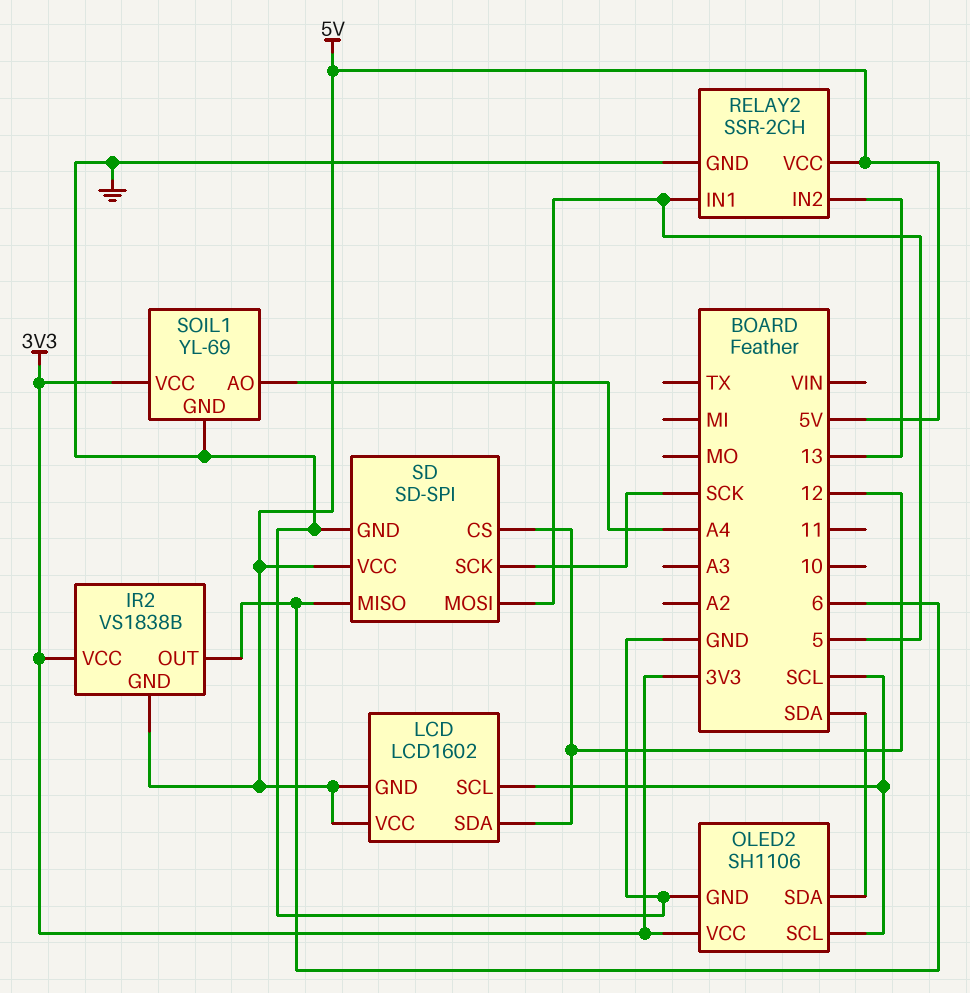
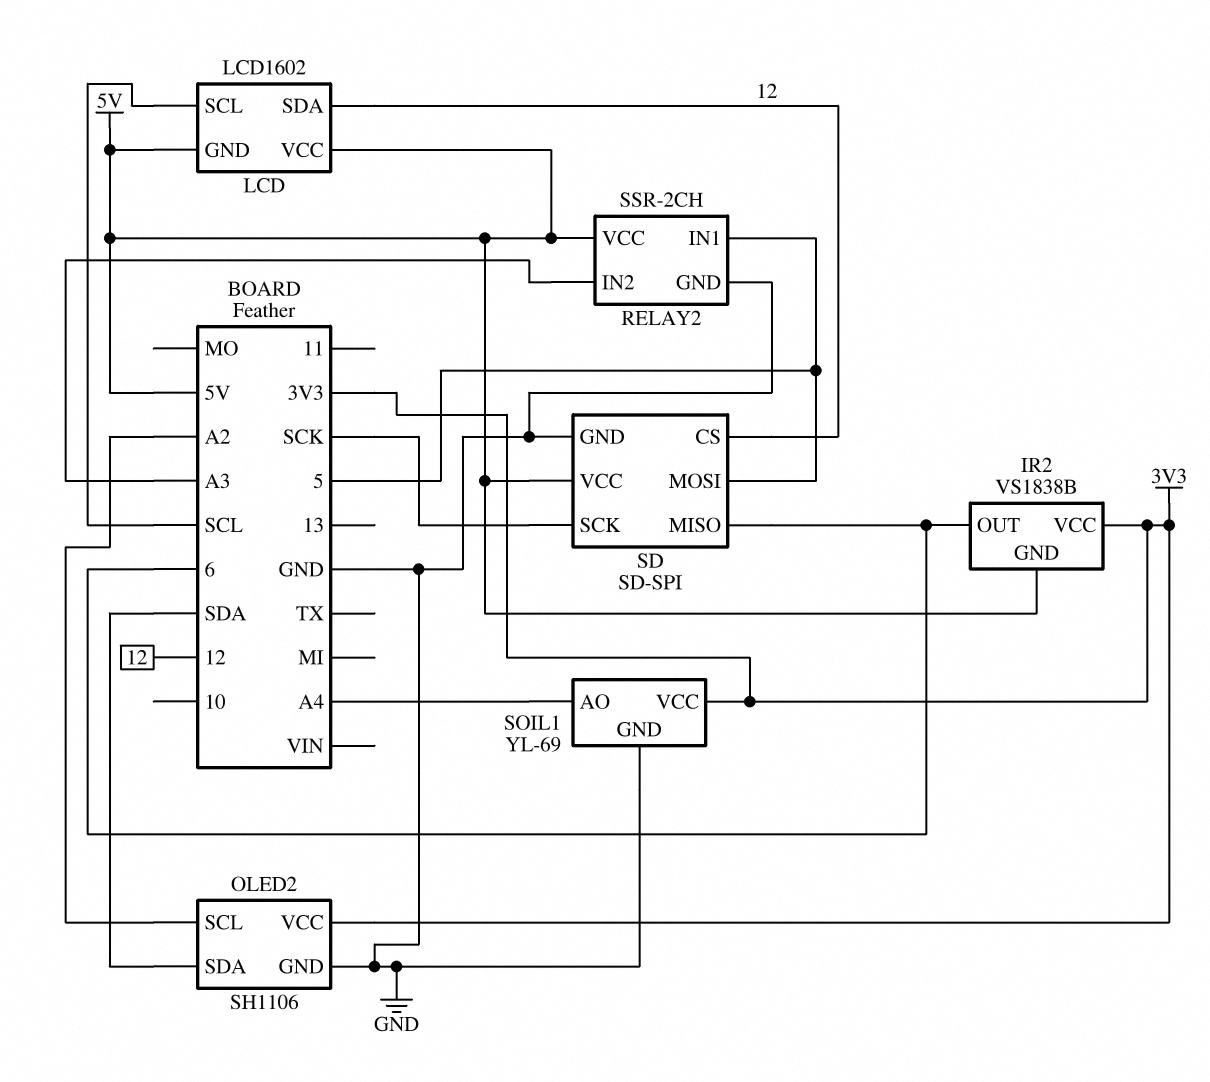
OLED2 pin SCL: SCL -> A2
RELAY2 pin IN2: 13 -> A3

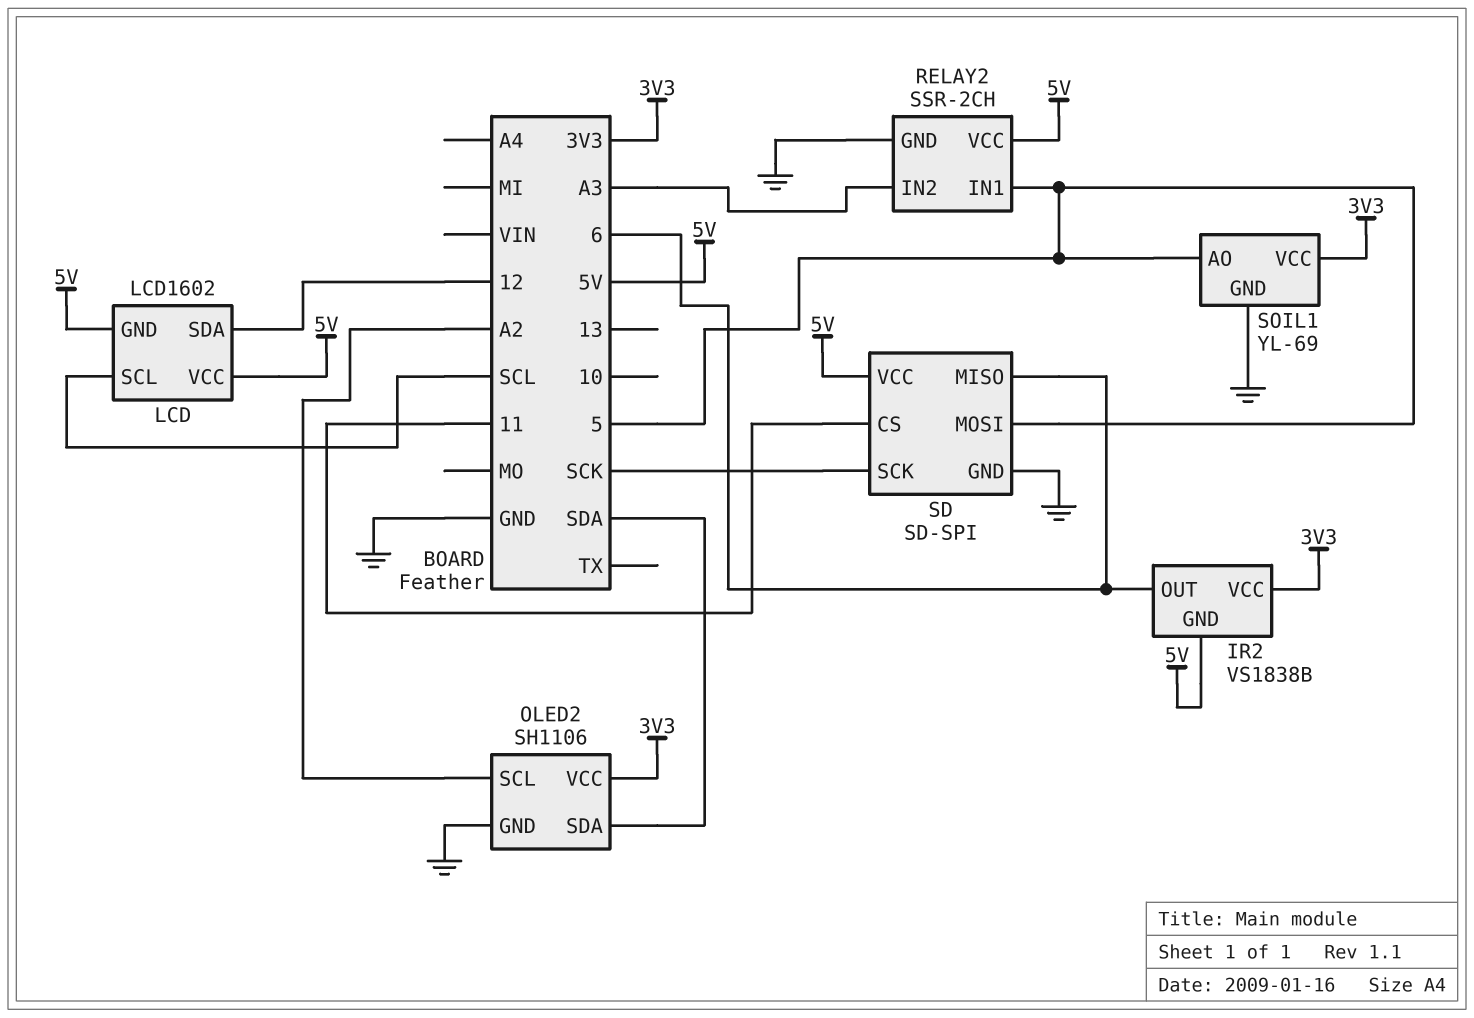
SD pin CS: 12 -> 11
SOIL1 pin AO: A4 -> 5

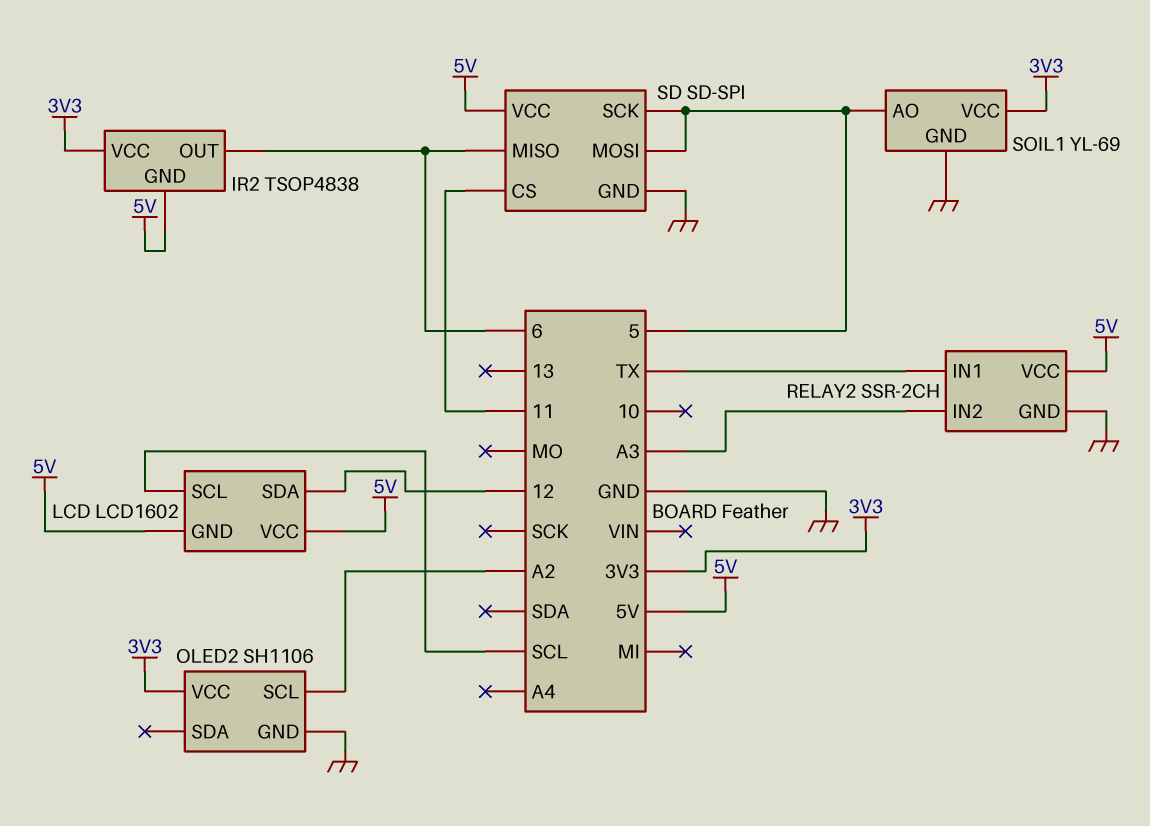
IR2: VS1838B -> TSOP4838
OLED2 pin SDA: SDA -> none
RELAY2 pin IN1: 5 -> TX
SD pin SCK: SCK -> 5

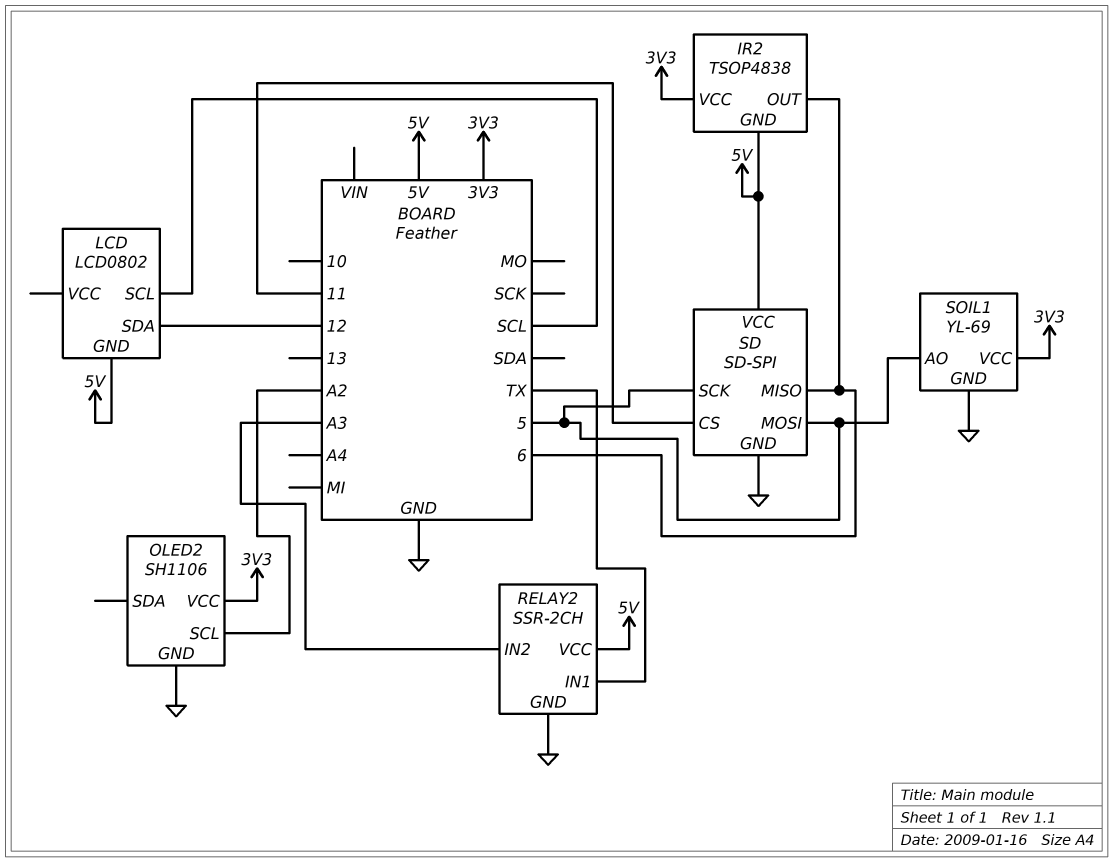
LCD: LCD1602 -> LCD0802
LCD pin VCC: 5V -> none

